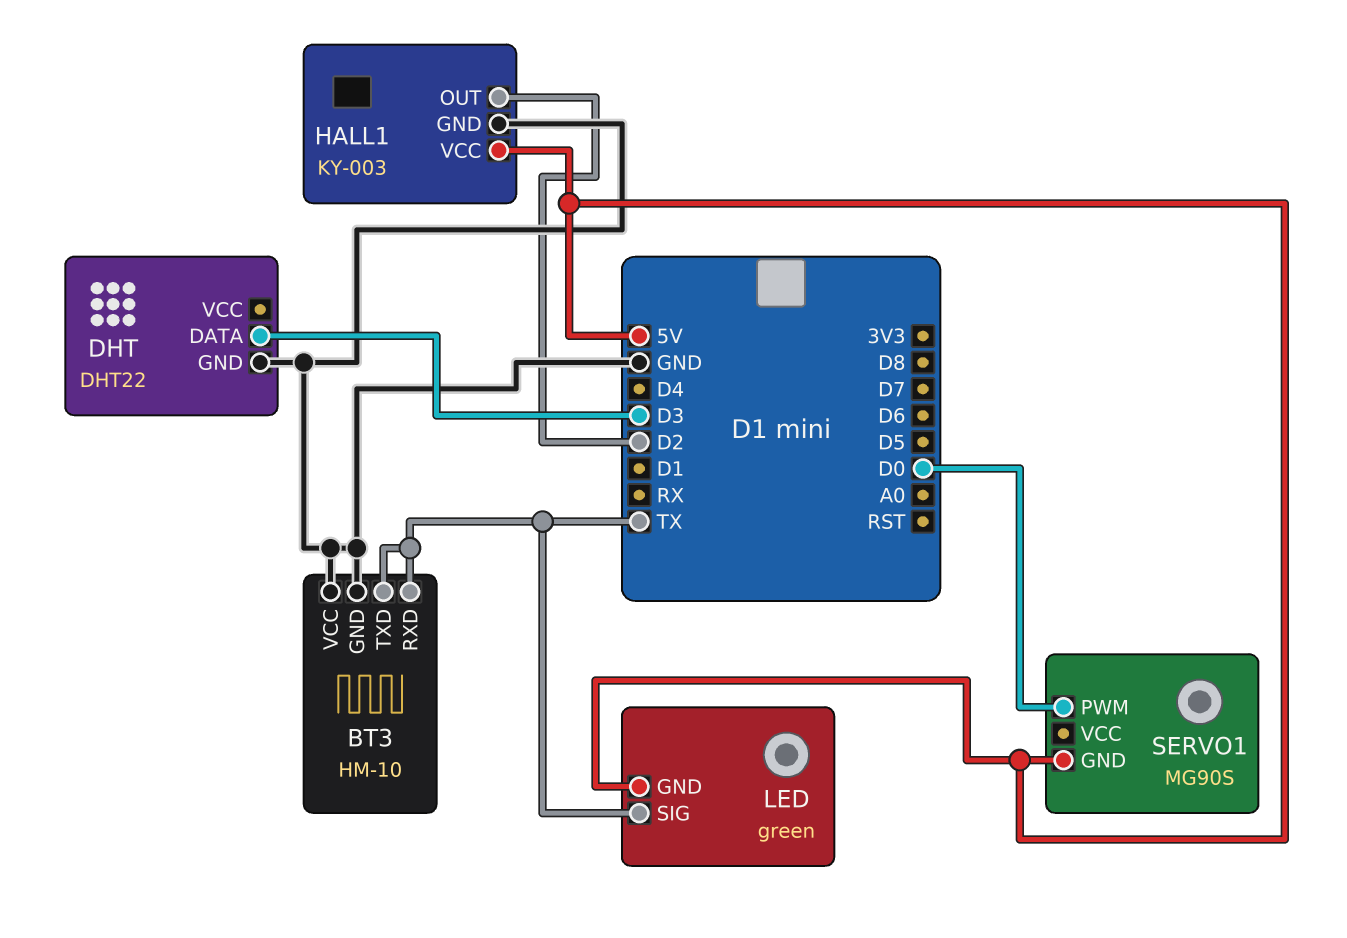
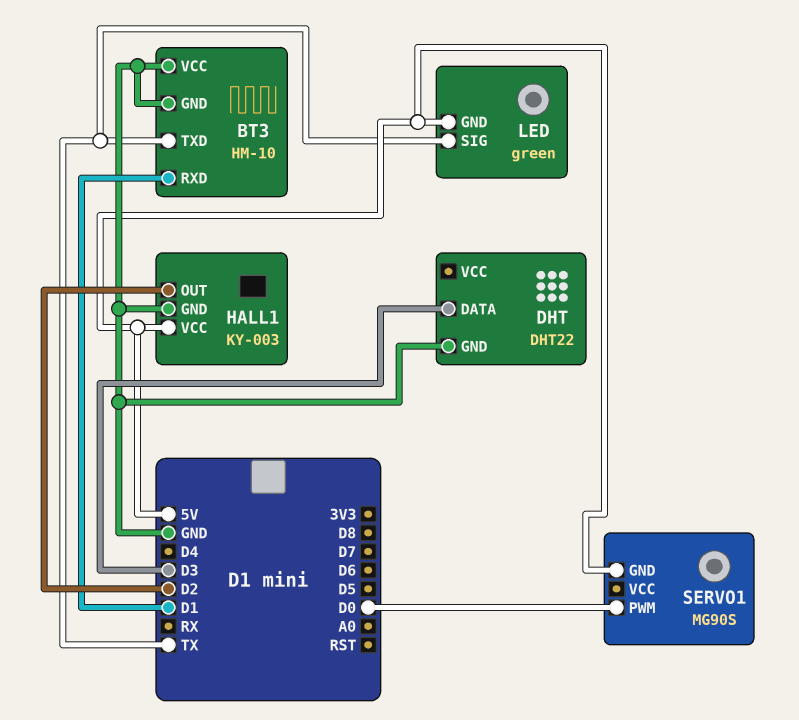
BT3 pin RXD: TX -> D1

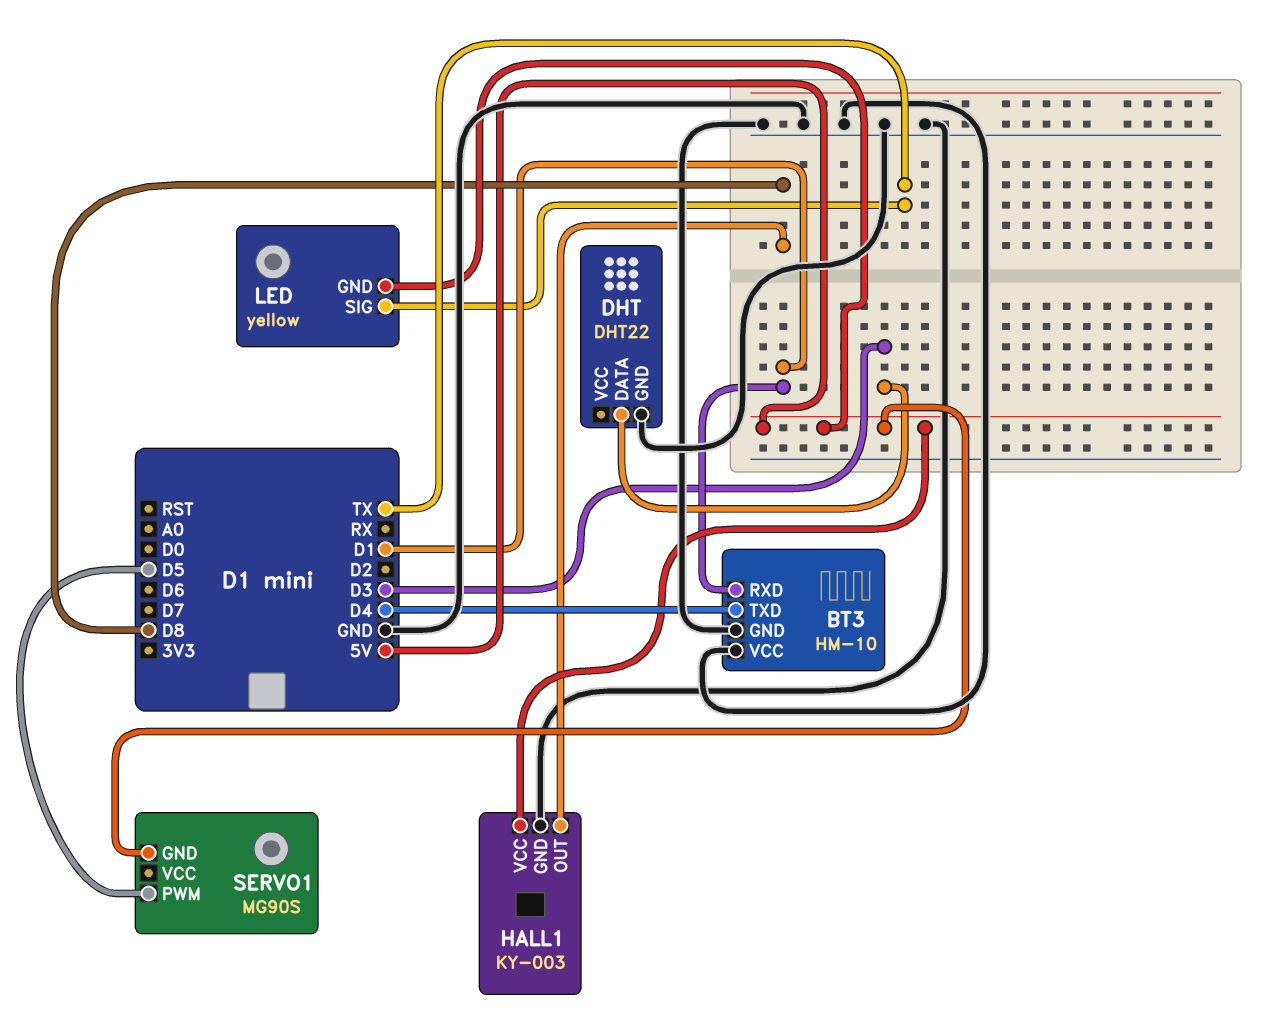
BT3 pin TXD: TX -> D4
HALL1 pin OUT: D2 -> D8
LED: green -> yellow
SERVO1 pin PWM: D0 -> D5

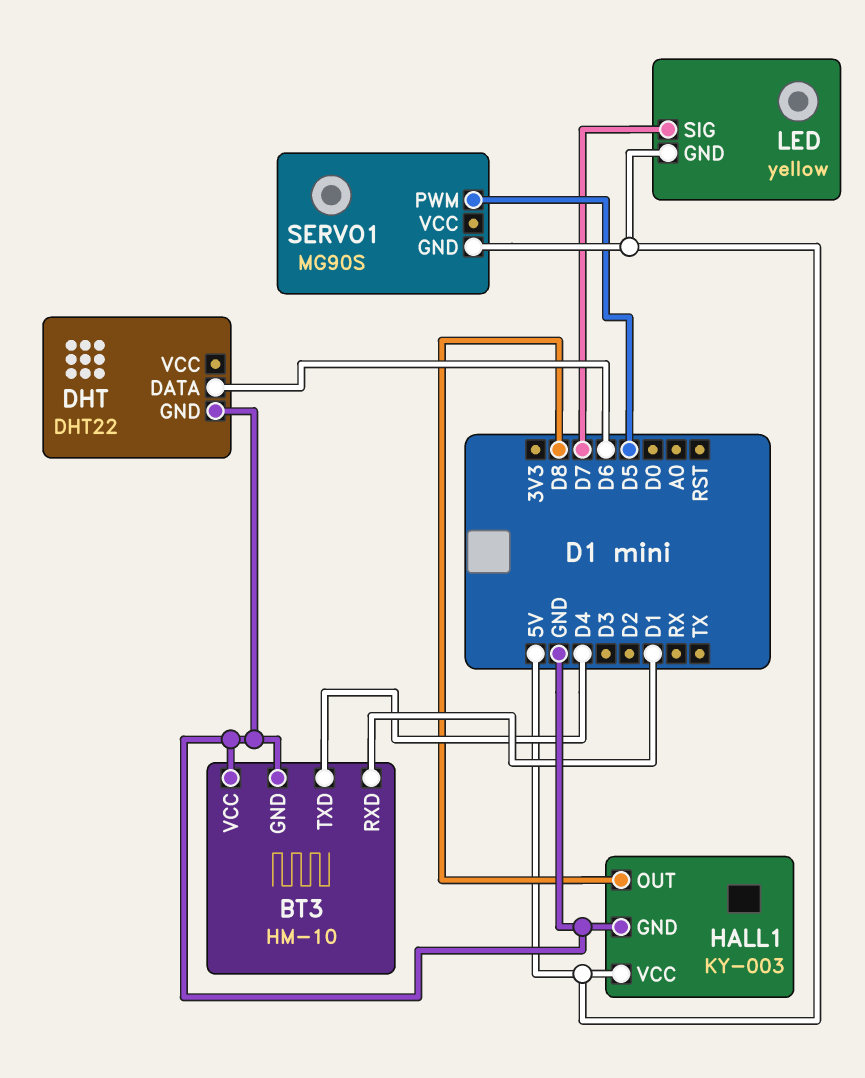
DHT pin DATA: D3 -> D6
LED pin SIG: TX -> D7

